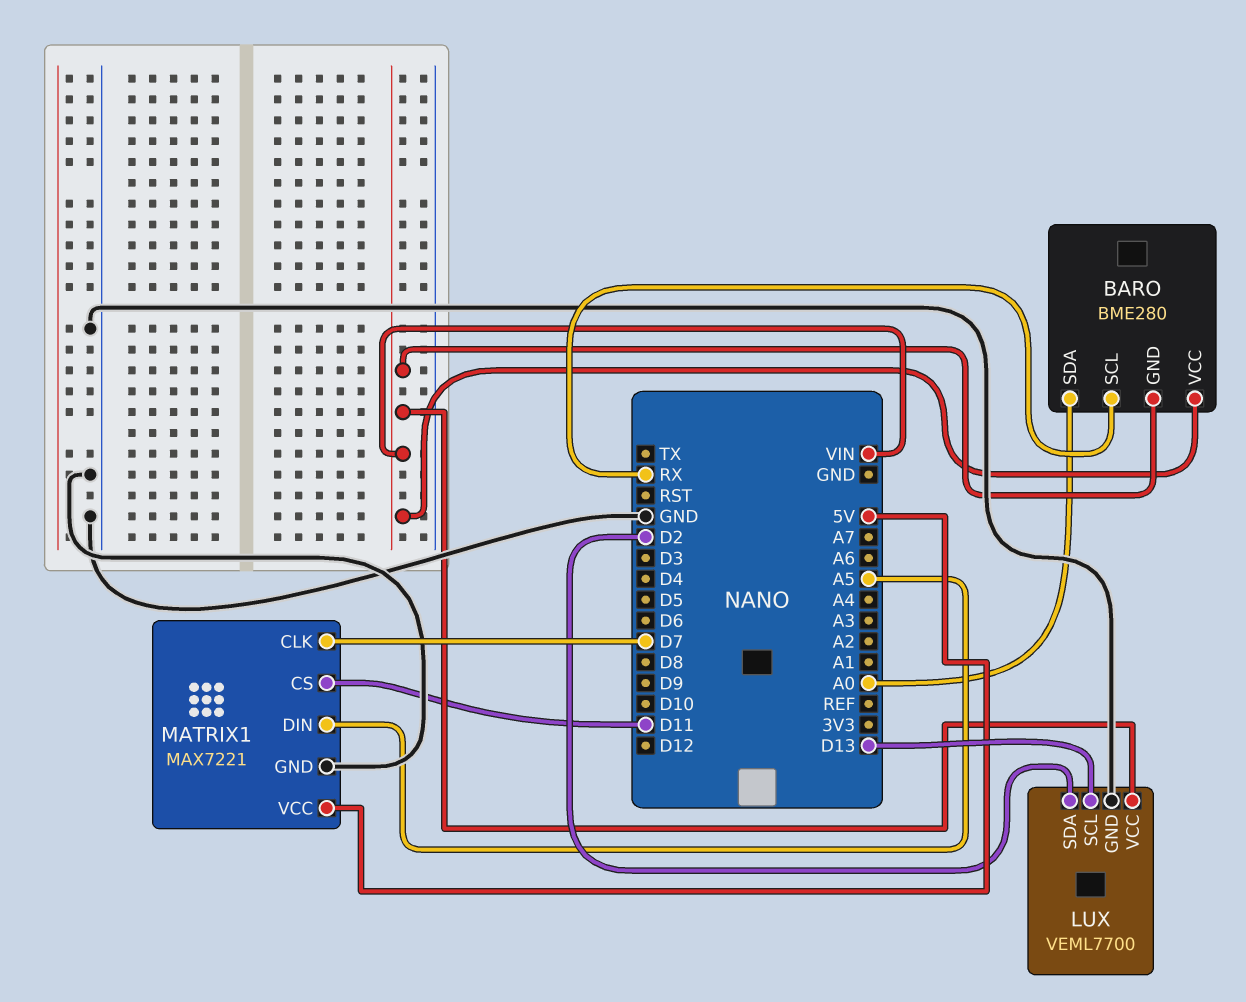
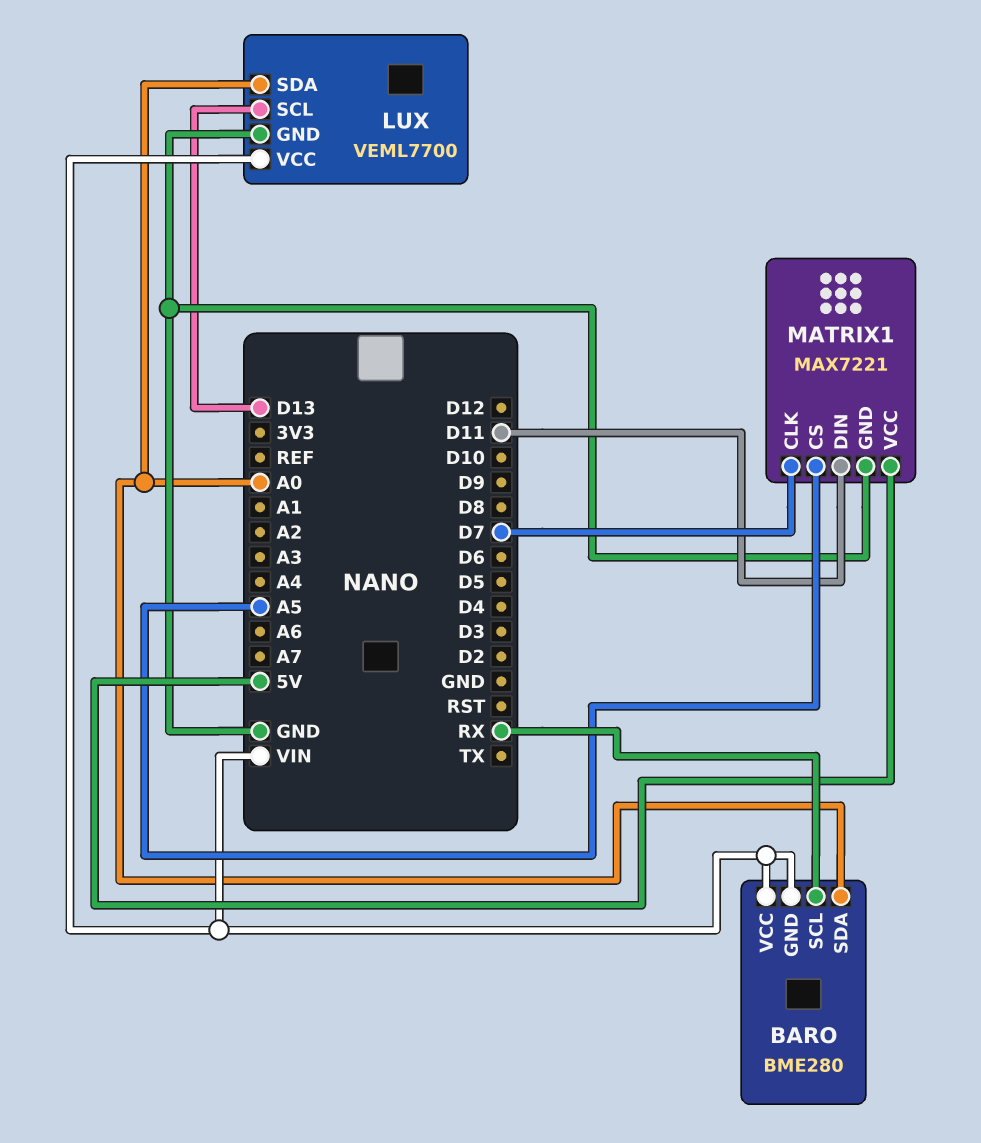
LUX pin SDA: D2 -> A0
MATRIX1 pin CS: D11 -> A5
MATRIX1 pin DIN: A5 -> D11

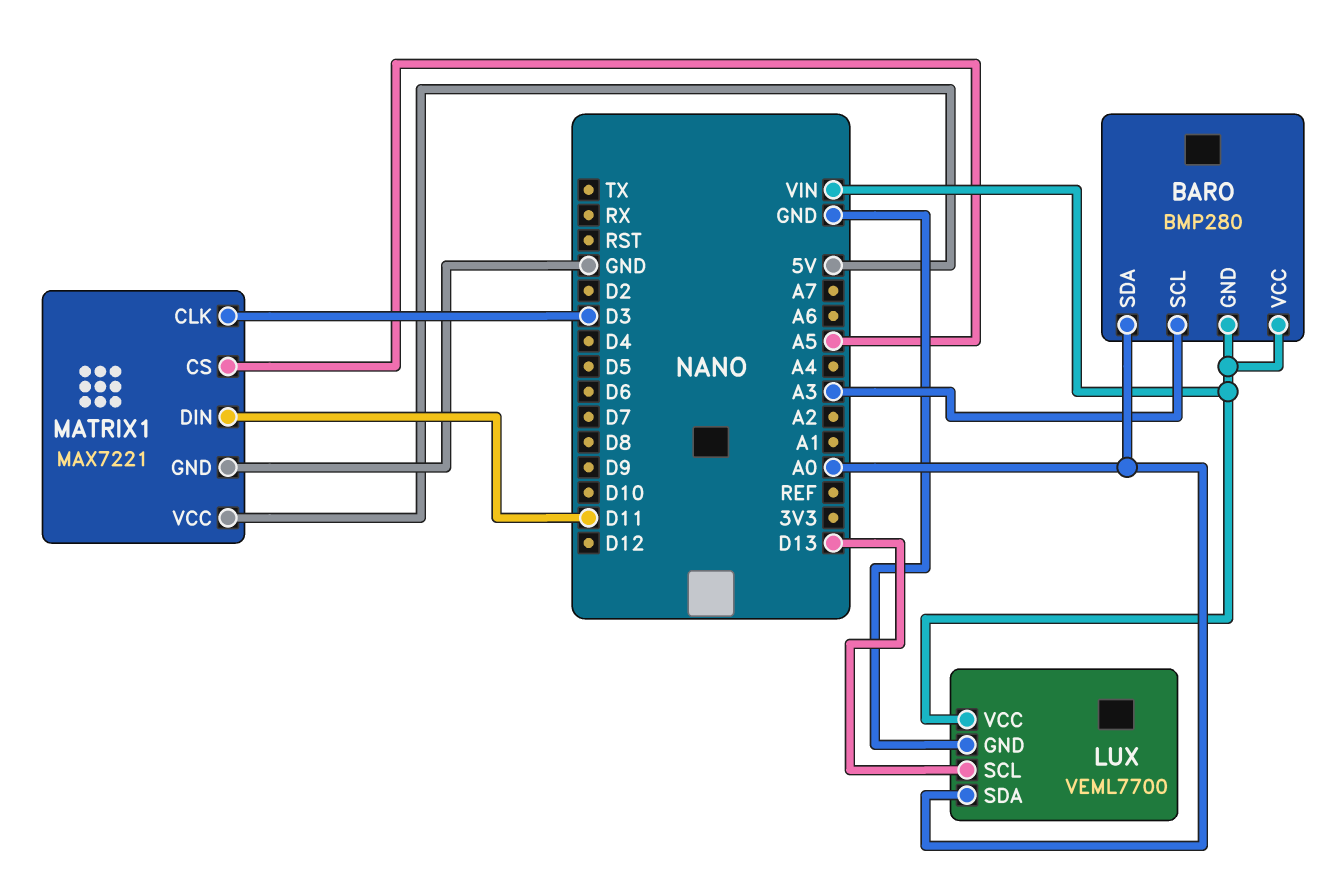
BARO: BME280 -> BMP280
BARO pin SCL: RX -> A3
MATRIX1 pin CLK: D7 -> D3

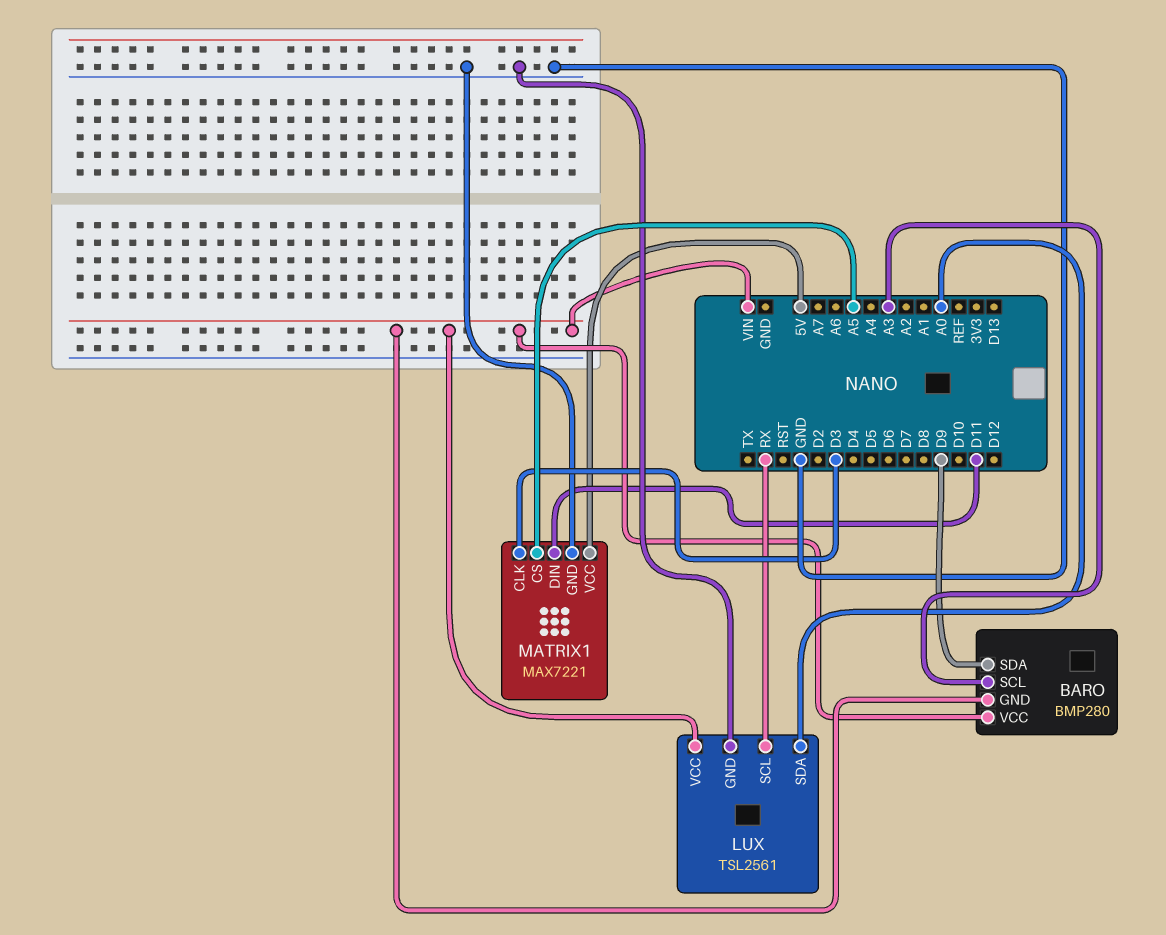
BARO pin SDA: A0 -> D9
LUX: VEML7700 -> TSL2561
LUX pin SCL: D13 -> RX

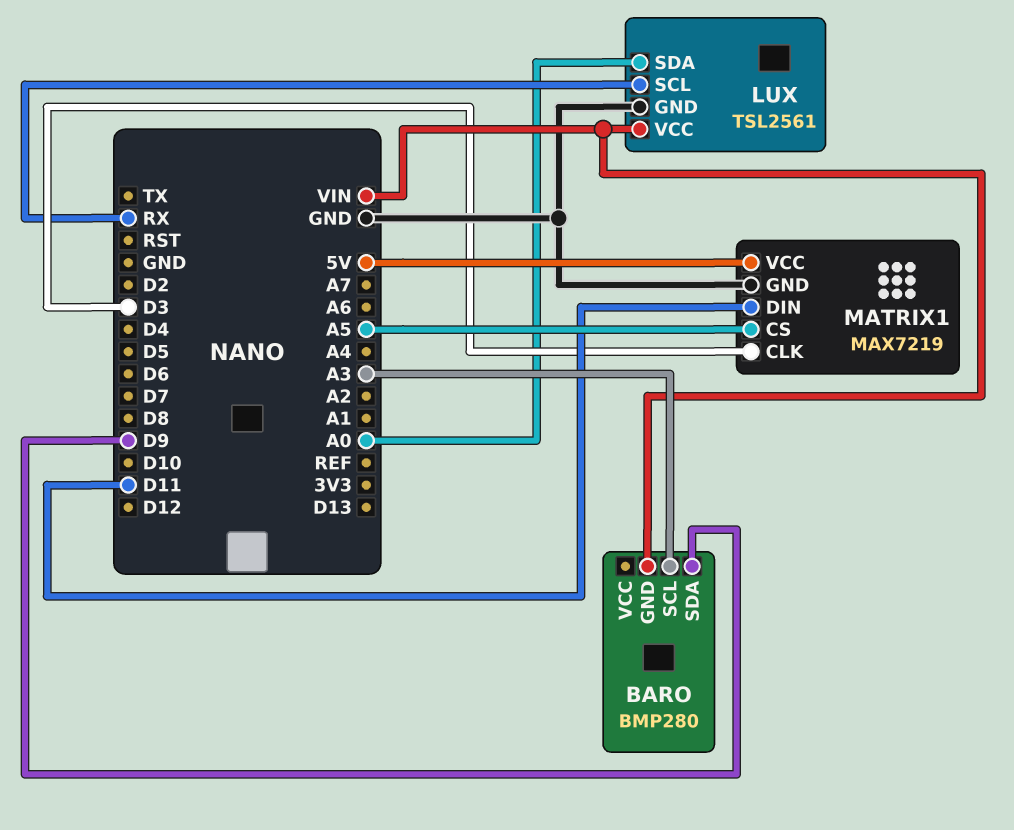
BARO pin VCC: VIN -> none
MATRIX1: MAX7221 -> MAX7219

